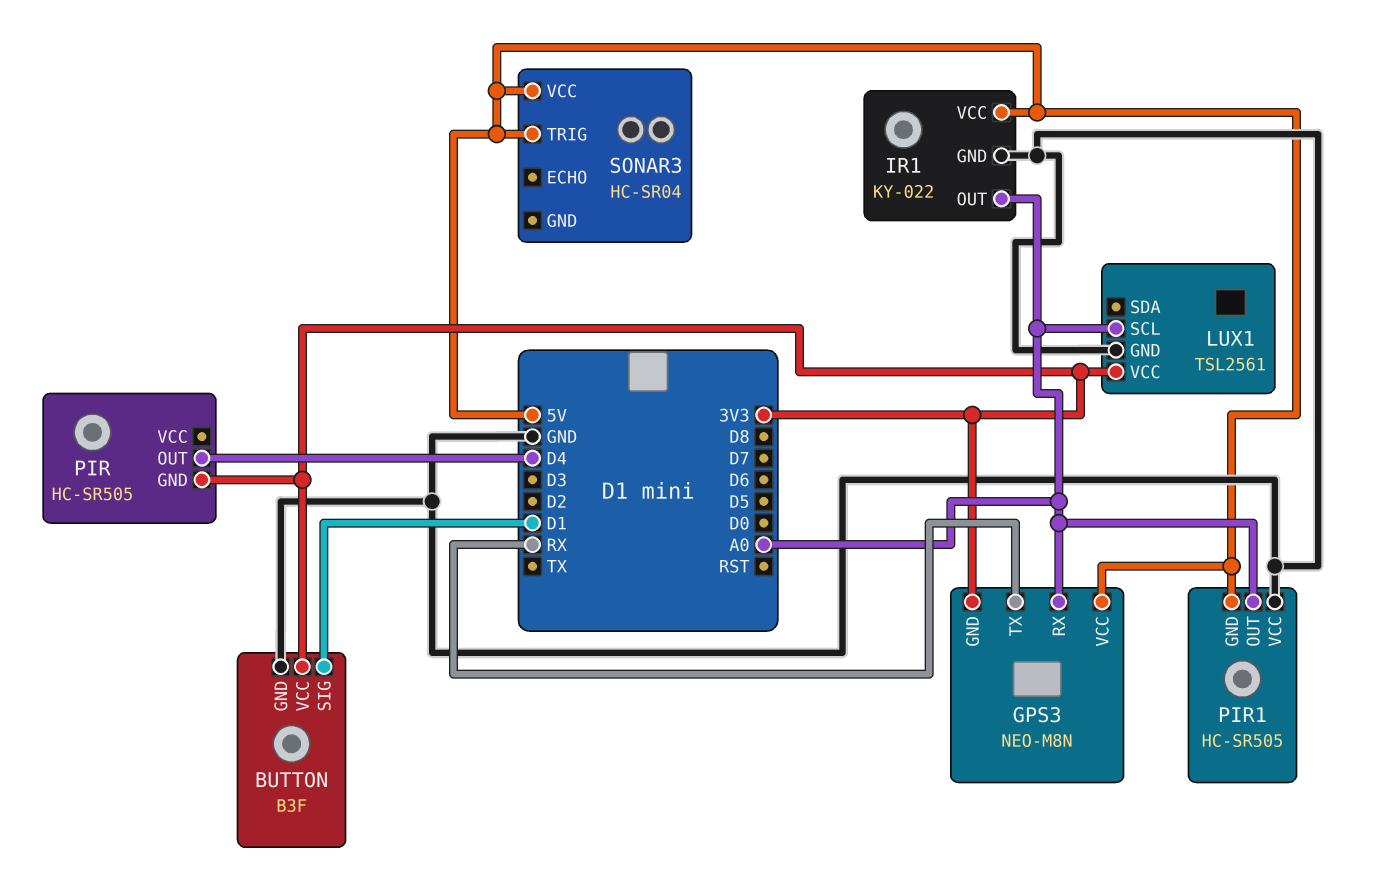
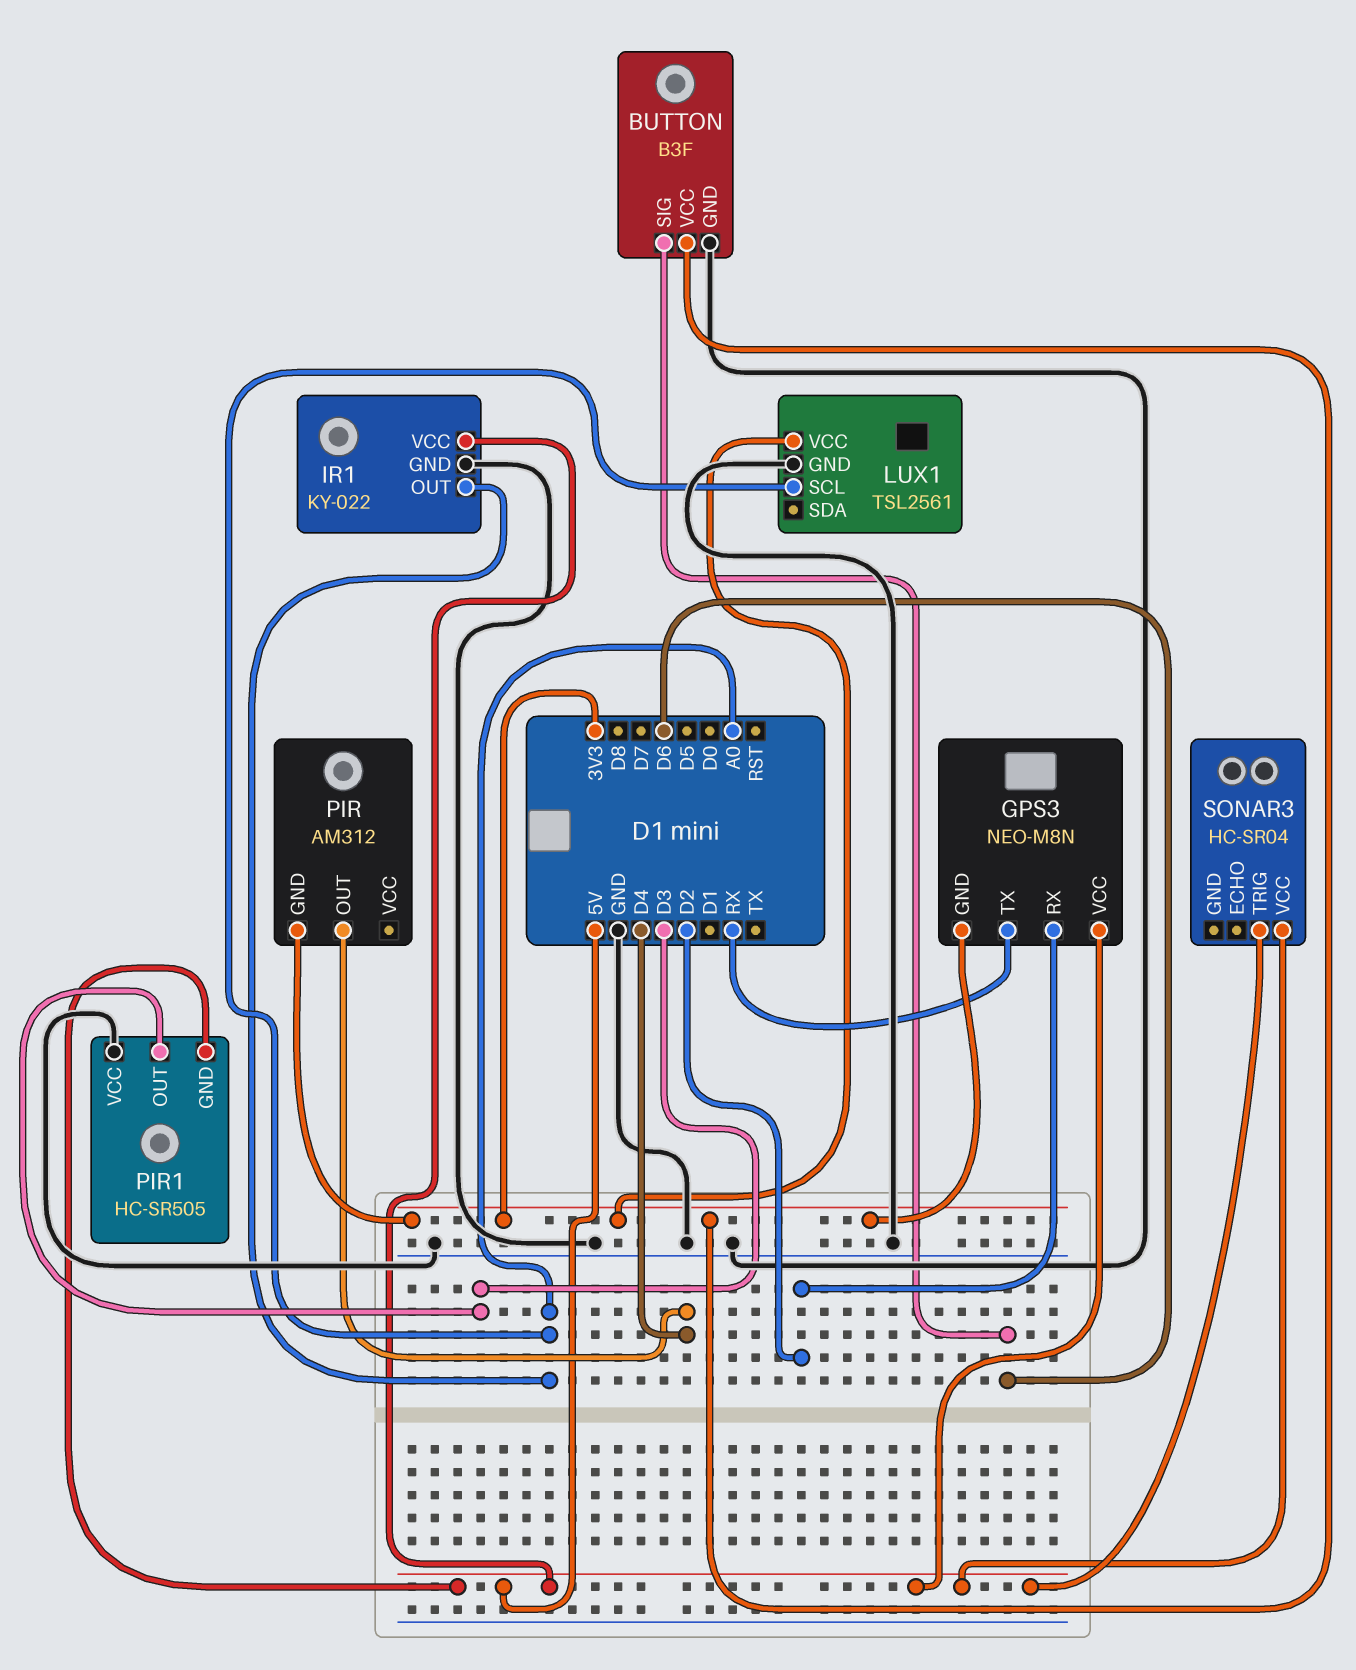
BUTTON pin SIG: D1 -> D6
GPS3 pin RX: A0 -> D2
PIR: HC-SR505 -> AM312
PIR1 pin OUT: A0 -> D3

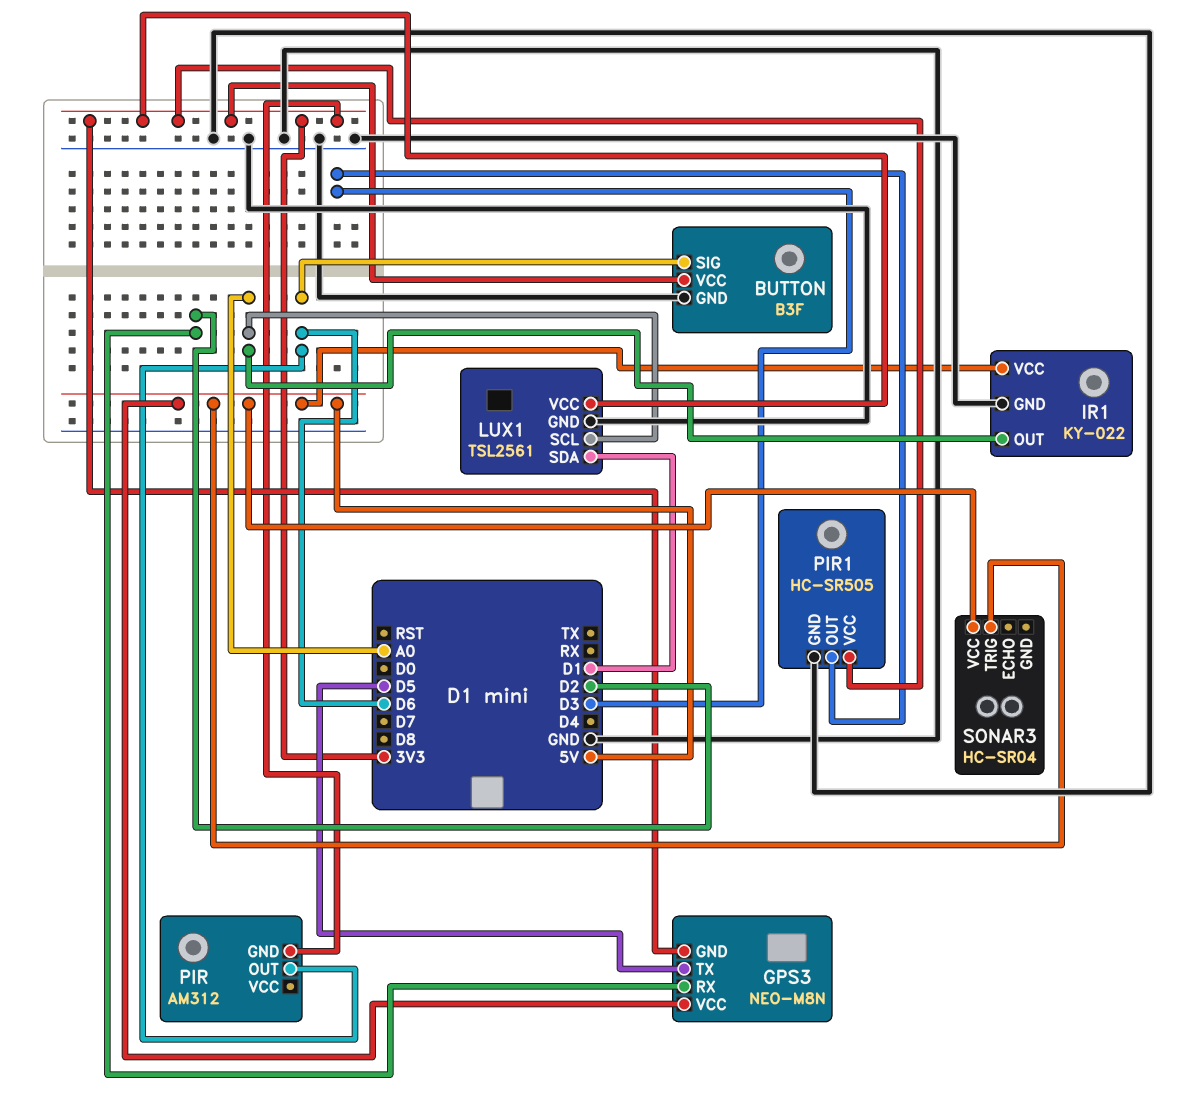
GPS3 pin TX: RX -> D5
LUX1 pin SDA: none -> D1
PIR pin OUT: D4 -> D6
PIR1 pin GND: 5V -> GND
PIR1 pin VCC: GND -> 3V3

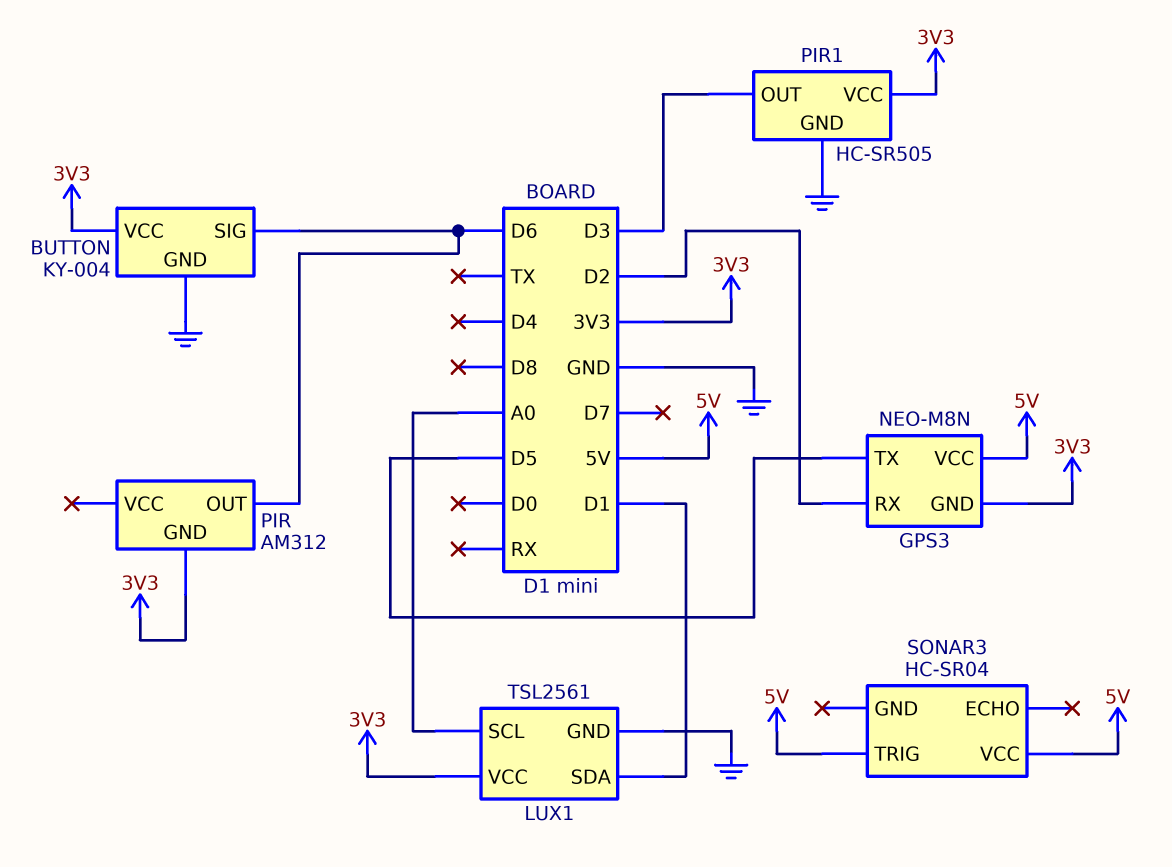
BUTTON: B3F -> KY-004
IR1: KY-022 -> none
IR1 pin GND: GND -> none
IR1 pin OUT: A0 -> none
IR1 pin VCC: 5V -> none

